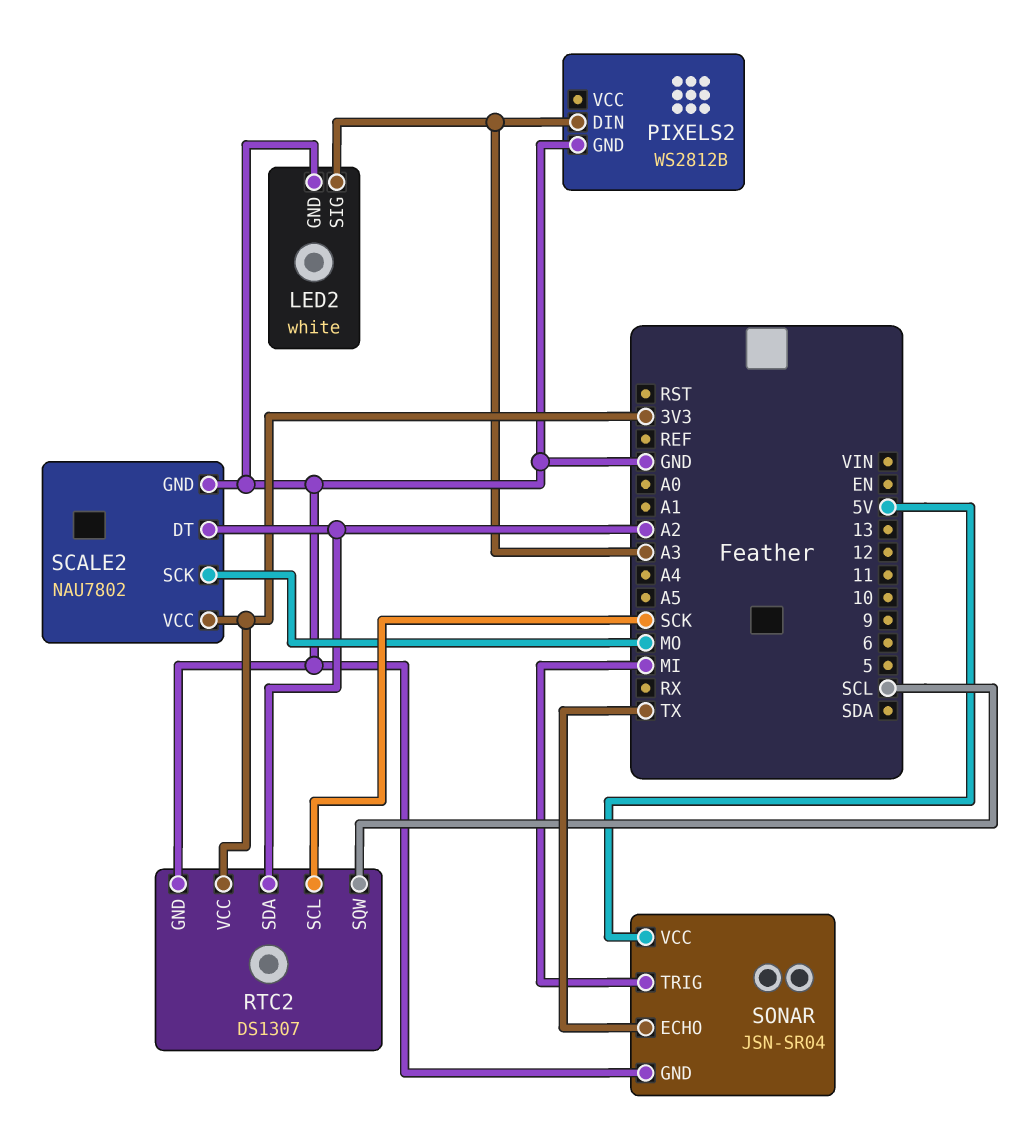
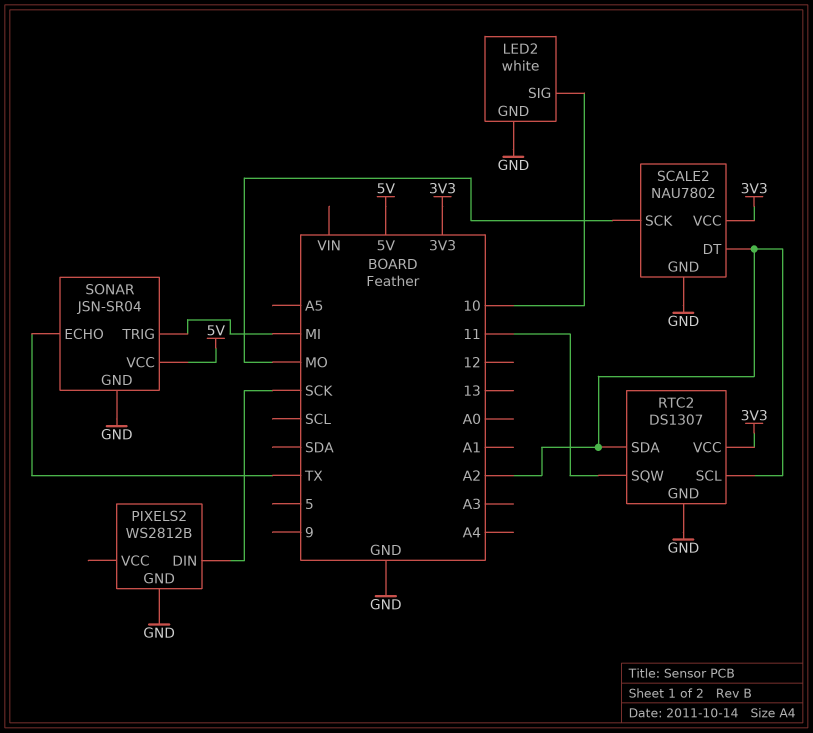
LED2 pin SIG: A3 -> 10
PIXELS2 pin DIN: A3 -> SCK
RTC2 pin SCL: SCK -> A2
RTC2 pin SQW: SCL -> 11

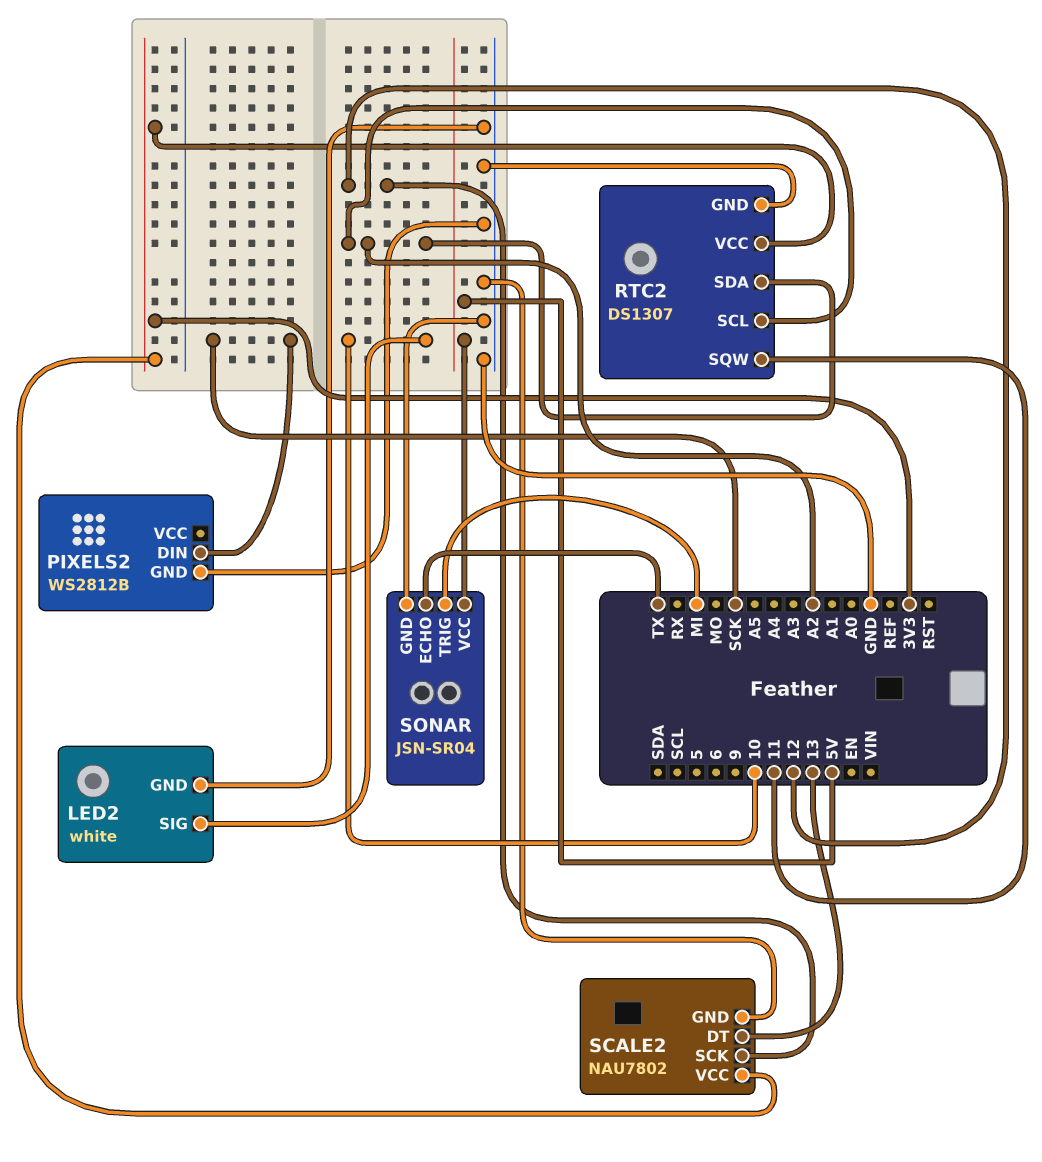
SCALE2 pin DT: A2 -> 13
SCALE2 pin SCK: MO -> 12

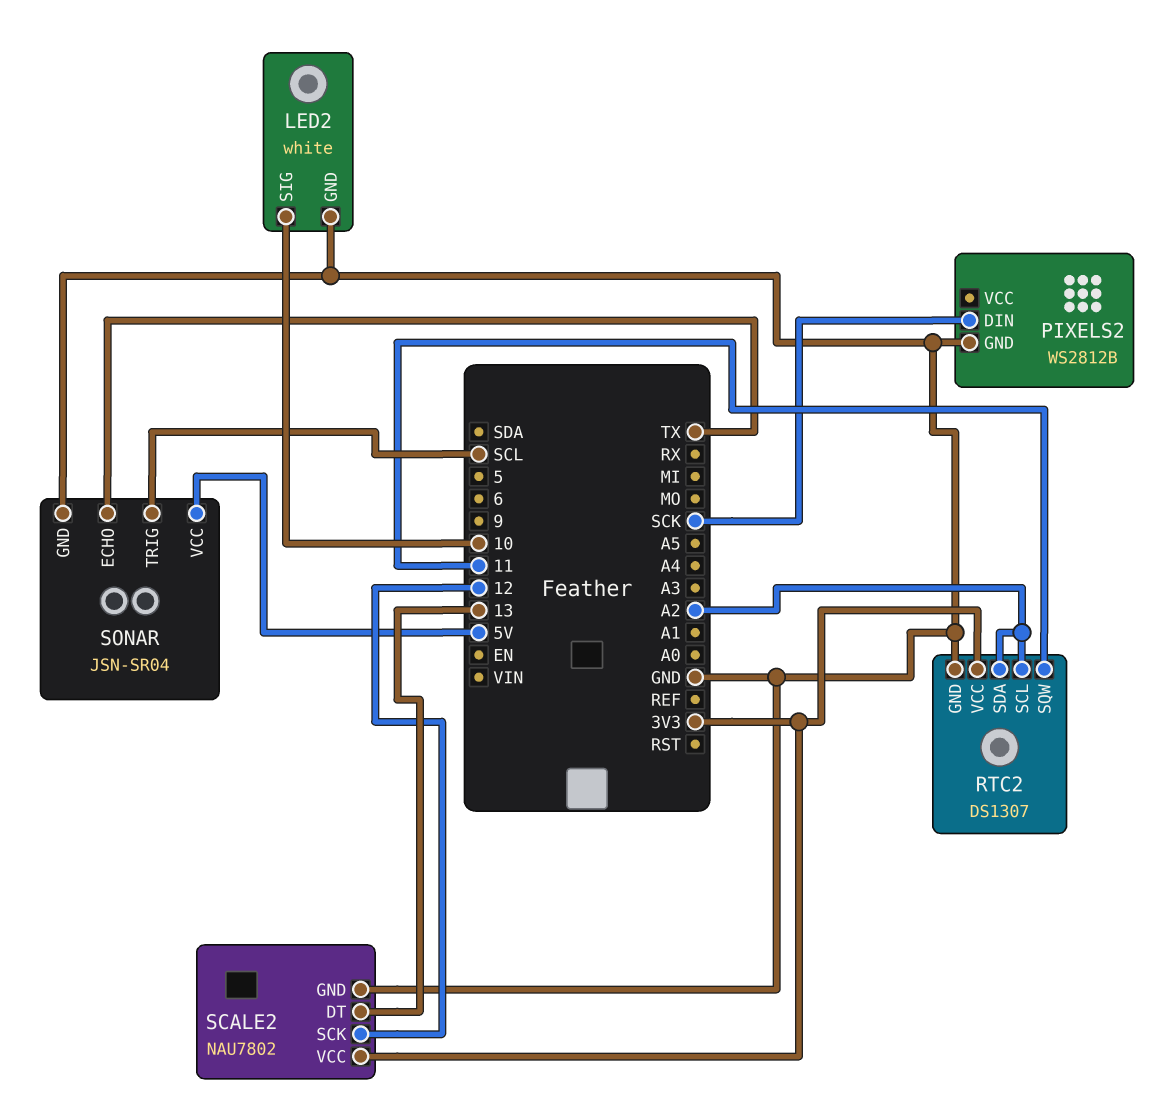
SONAR pin TRIG: MI -> SCL

